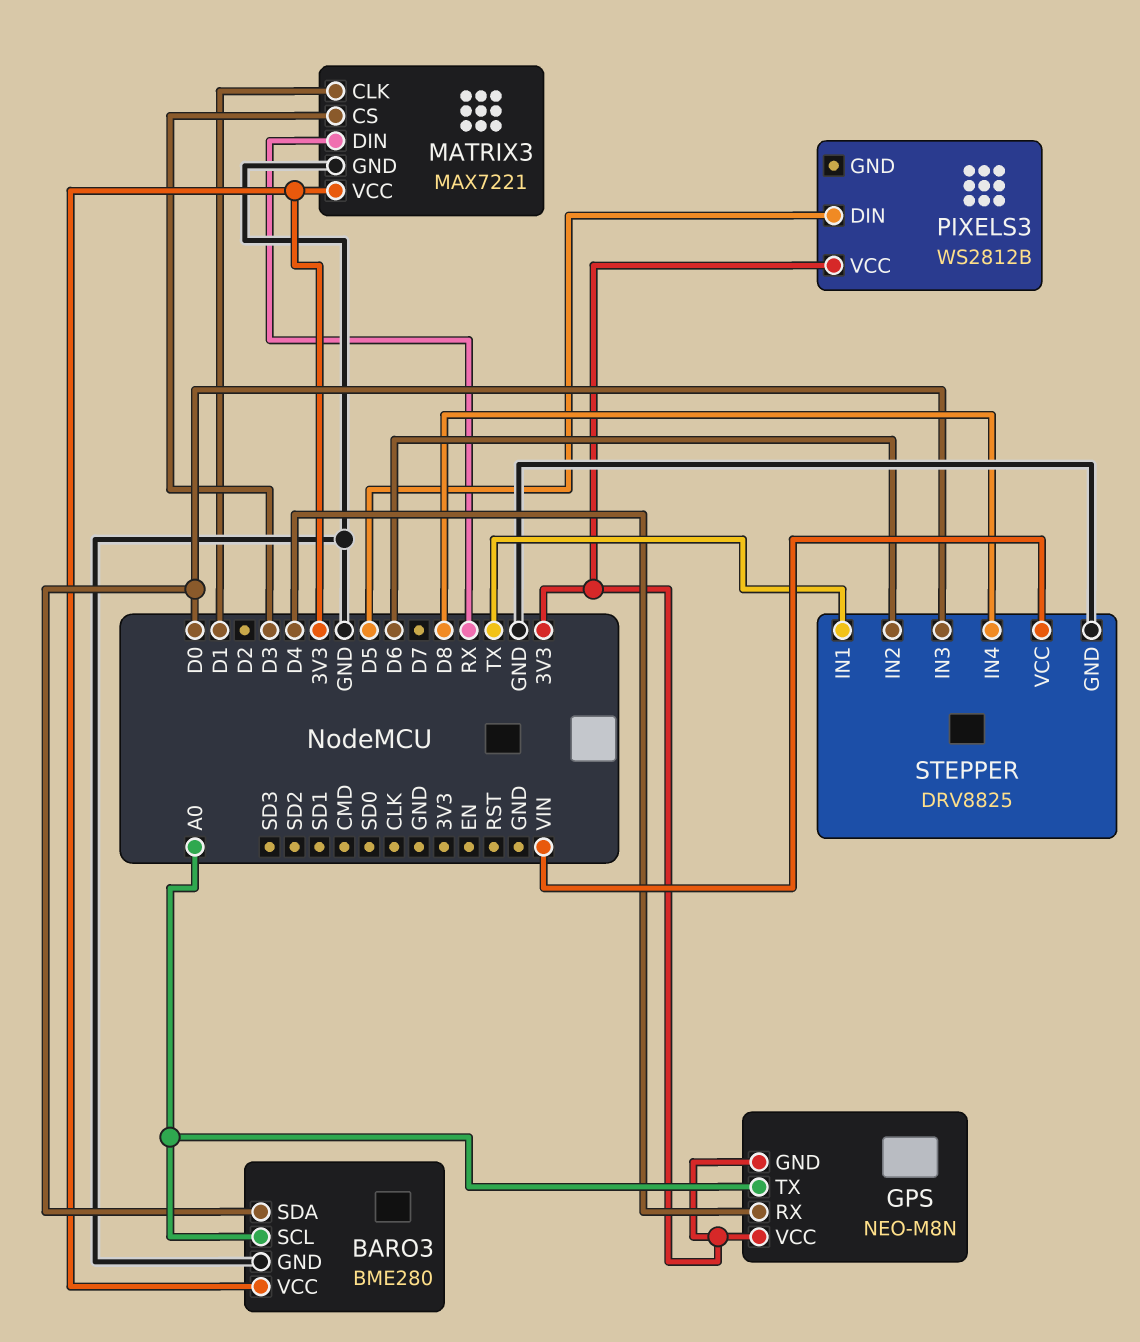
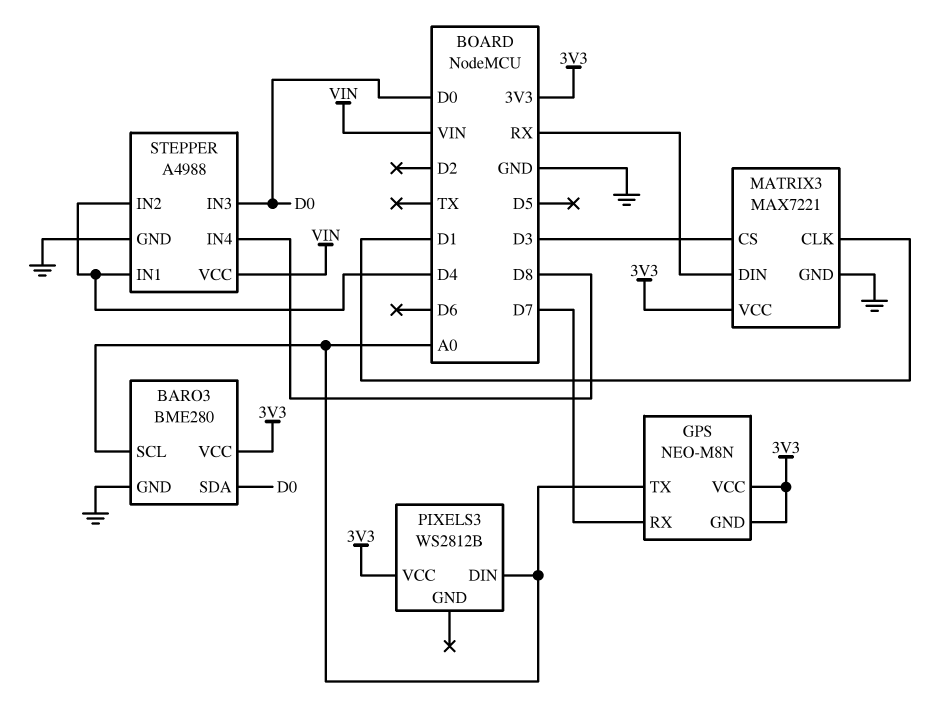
GPS pin RX: D4 -> D7
PIXELS3 pin DIN: D5 -> A0
STEPPER: DRV8825 -> A4988
STEPPER pin IN1: TX -> D4
STEPPER pin IN2: D6 -> D4

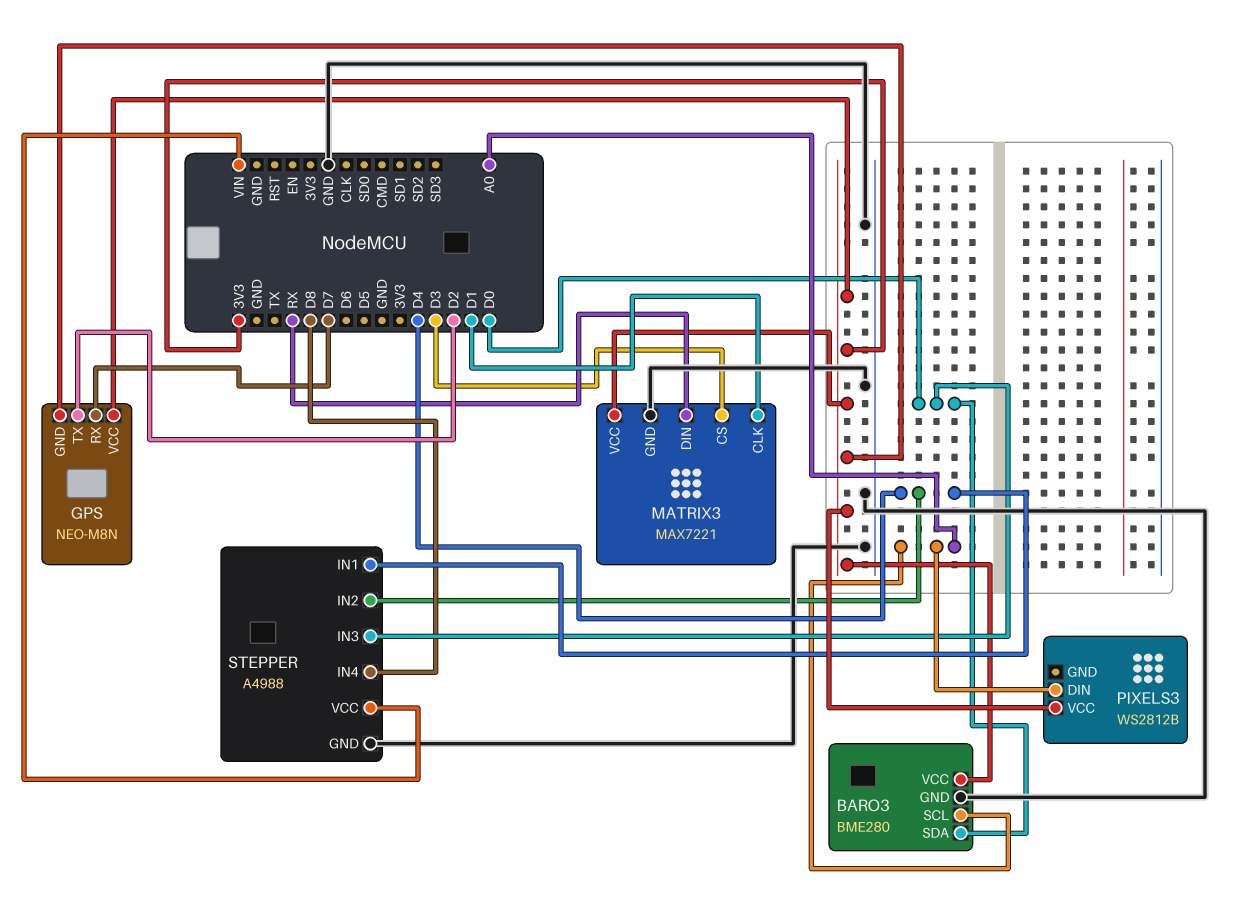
GPS pin TX: A0 -> D2

